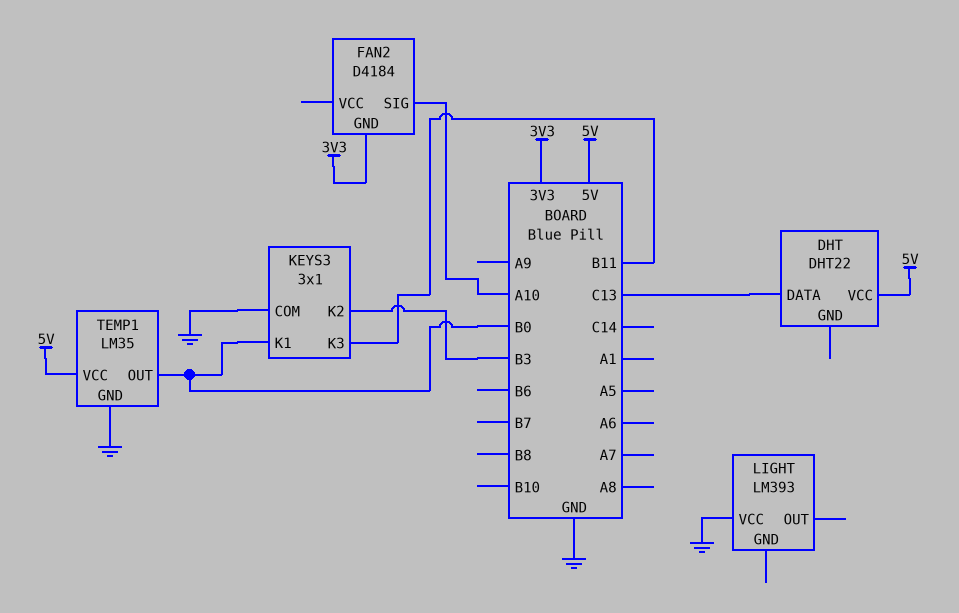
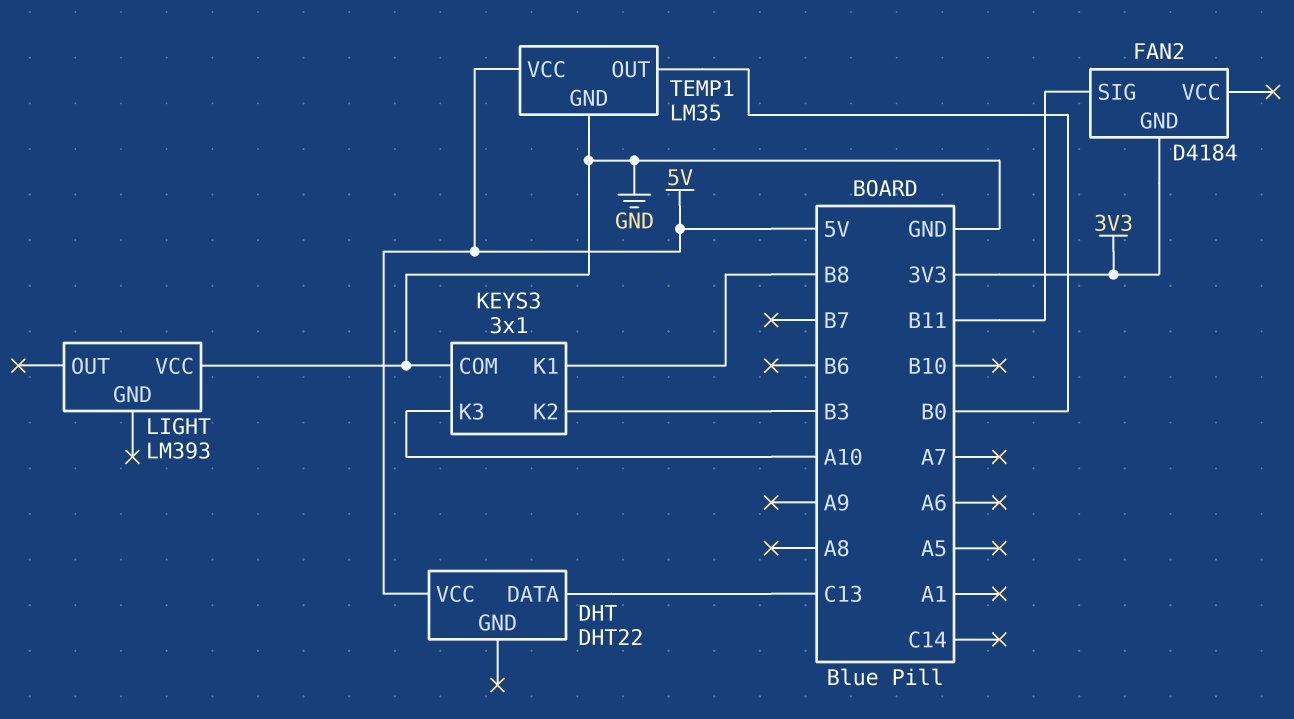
FAN2 pin SIG: A10 -> B11
KEYS3 pin K1: B0 -> B8
KEYS3 pin K3: B11 -> A10

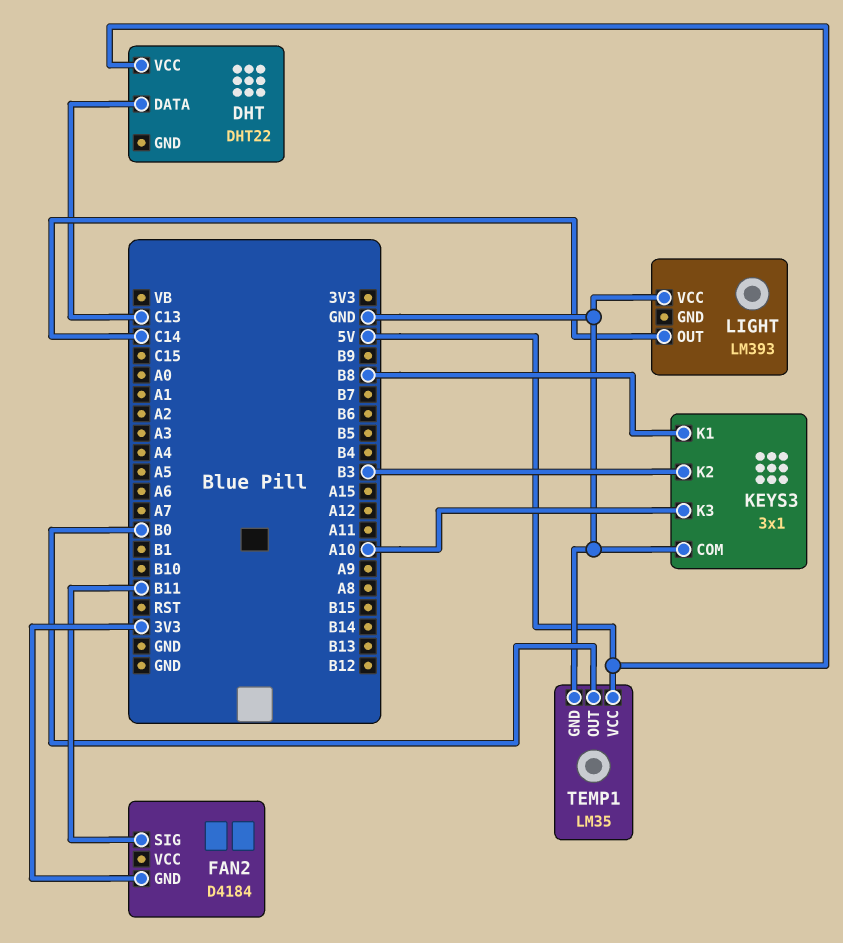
LIGHT pin OUT: none -> C14

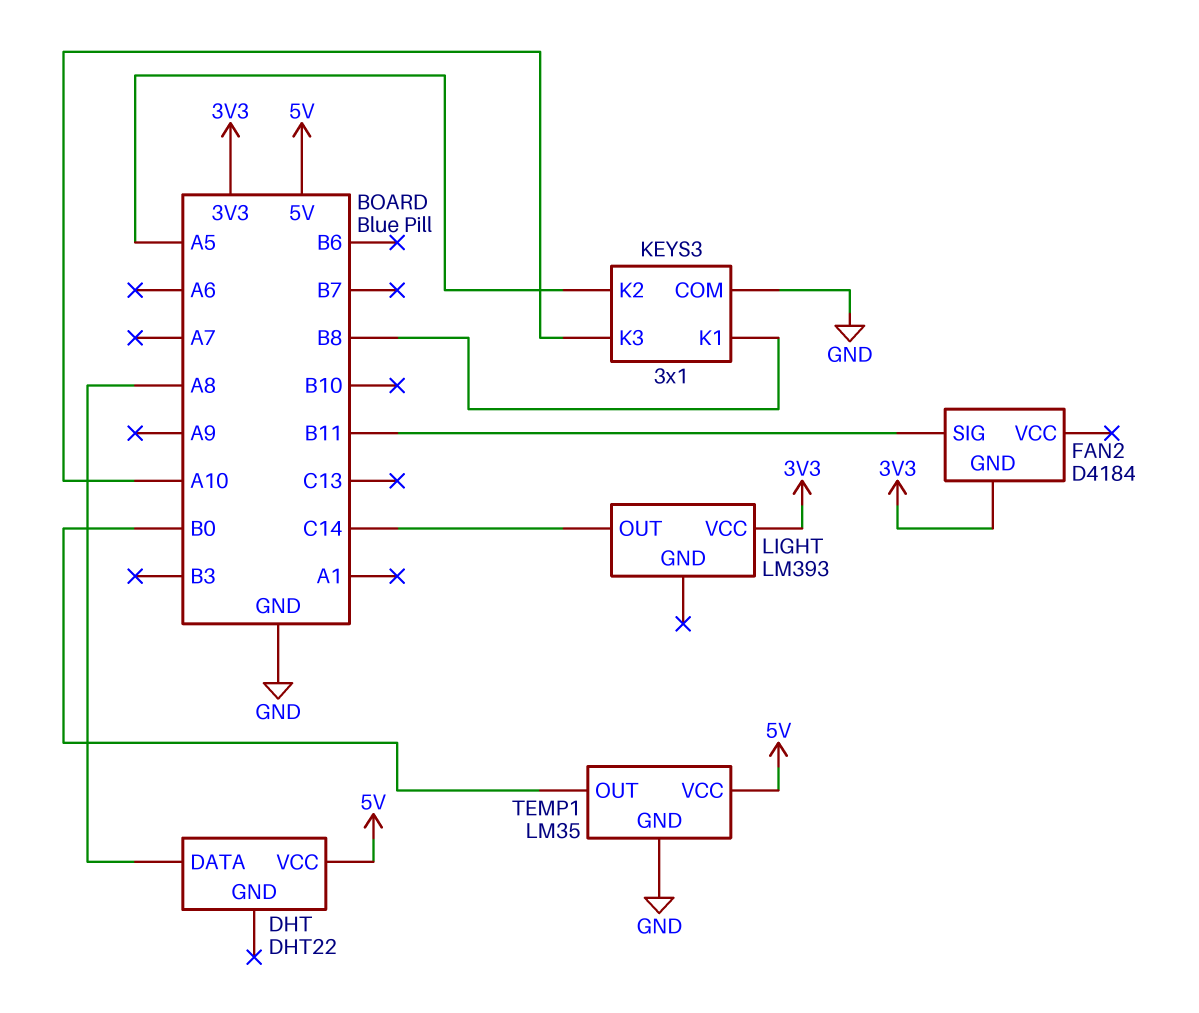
DHT pin DATA: C13 -> A8
KEYS3 pin K2: B3 -> A5
LIGHT pin VCC: GND -> 3V3

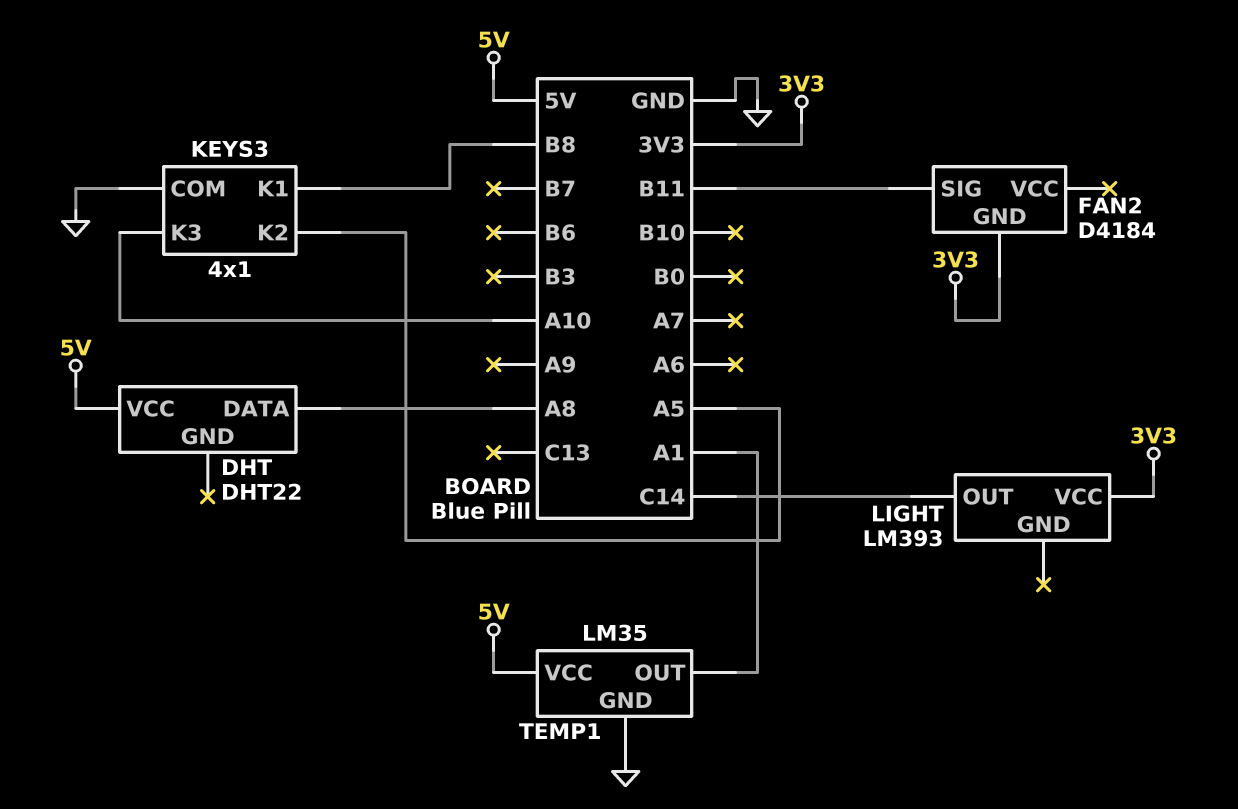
KEYS3: 3x1 -> 4x1
TEMP1 pin OUT: B0 -> A1

